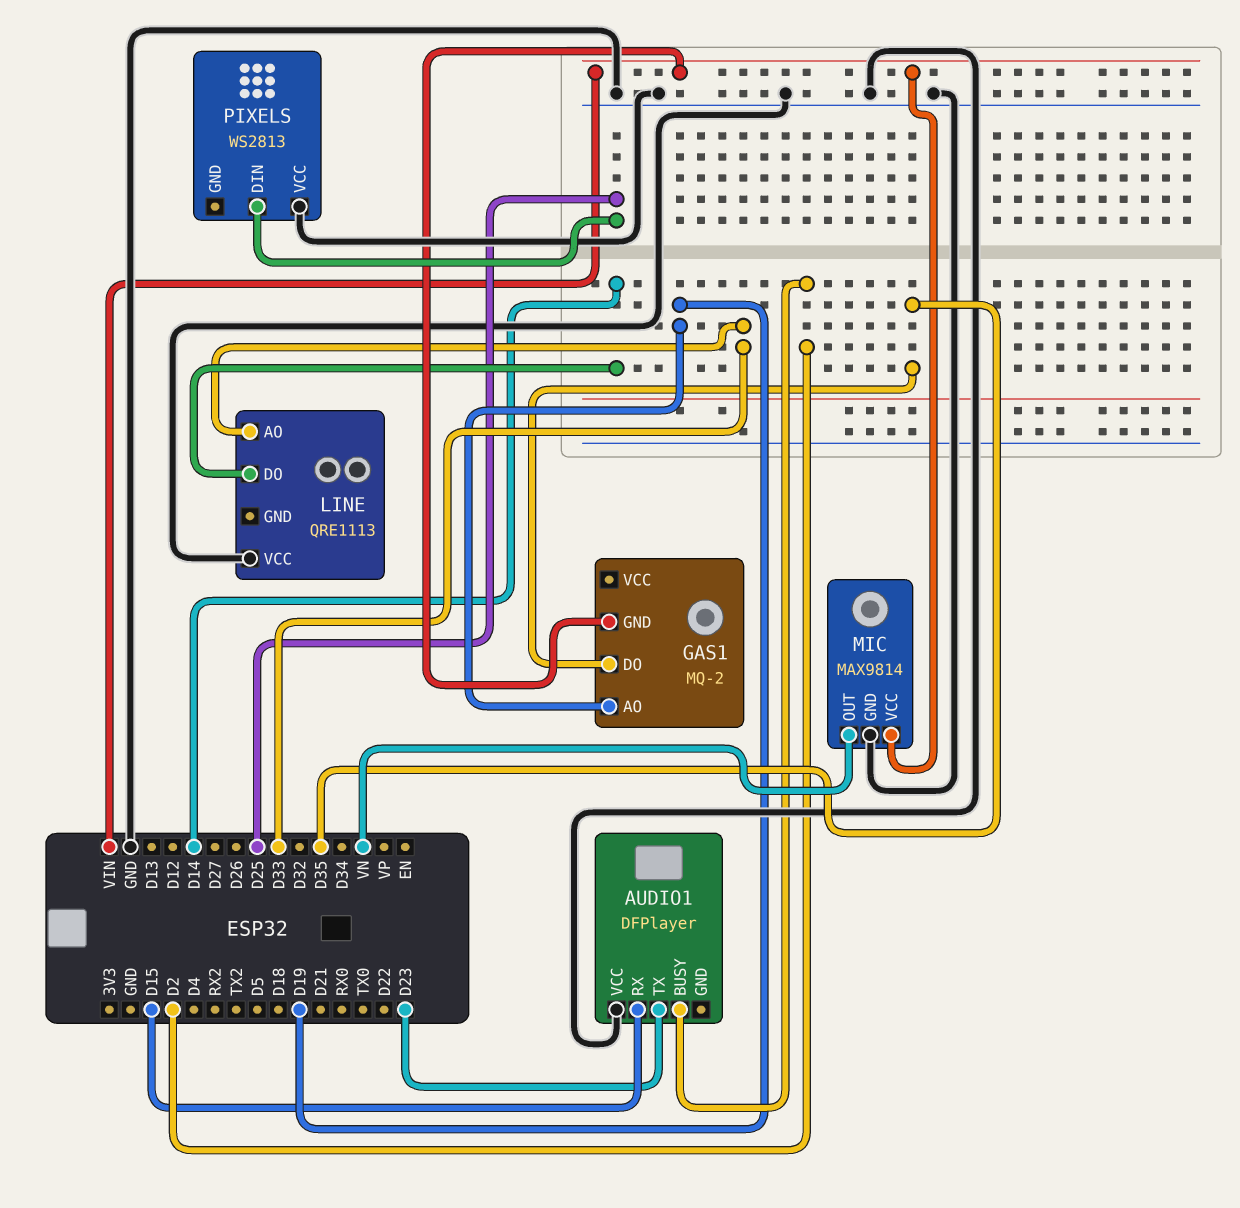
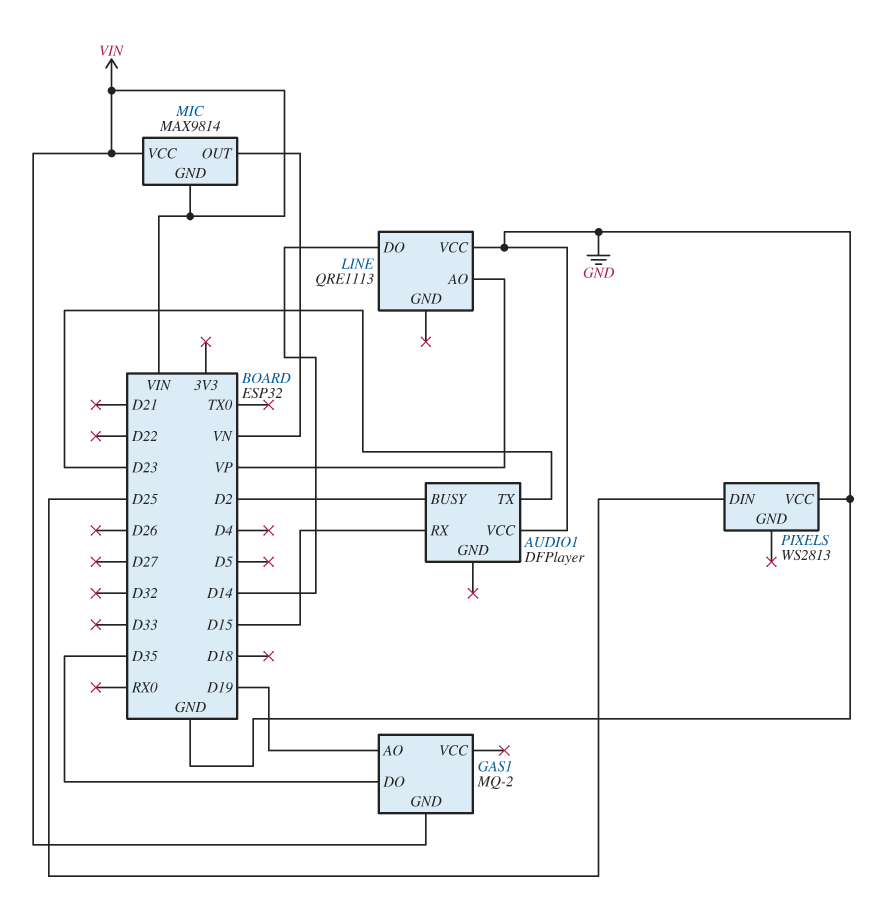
LINE pin AO: D33 -> VP
MIC pin GND: GND -> VIN

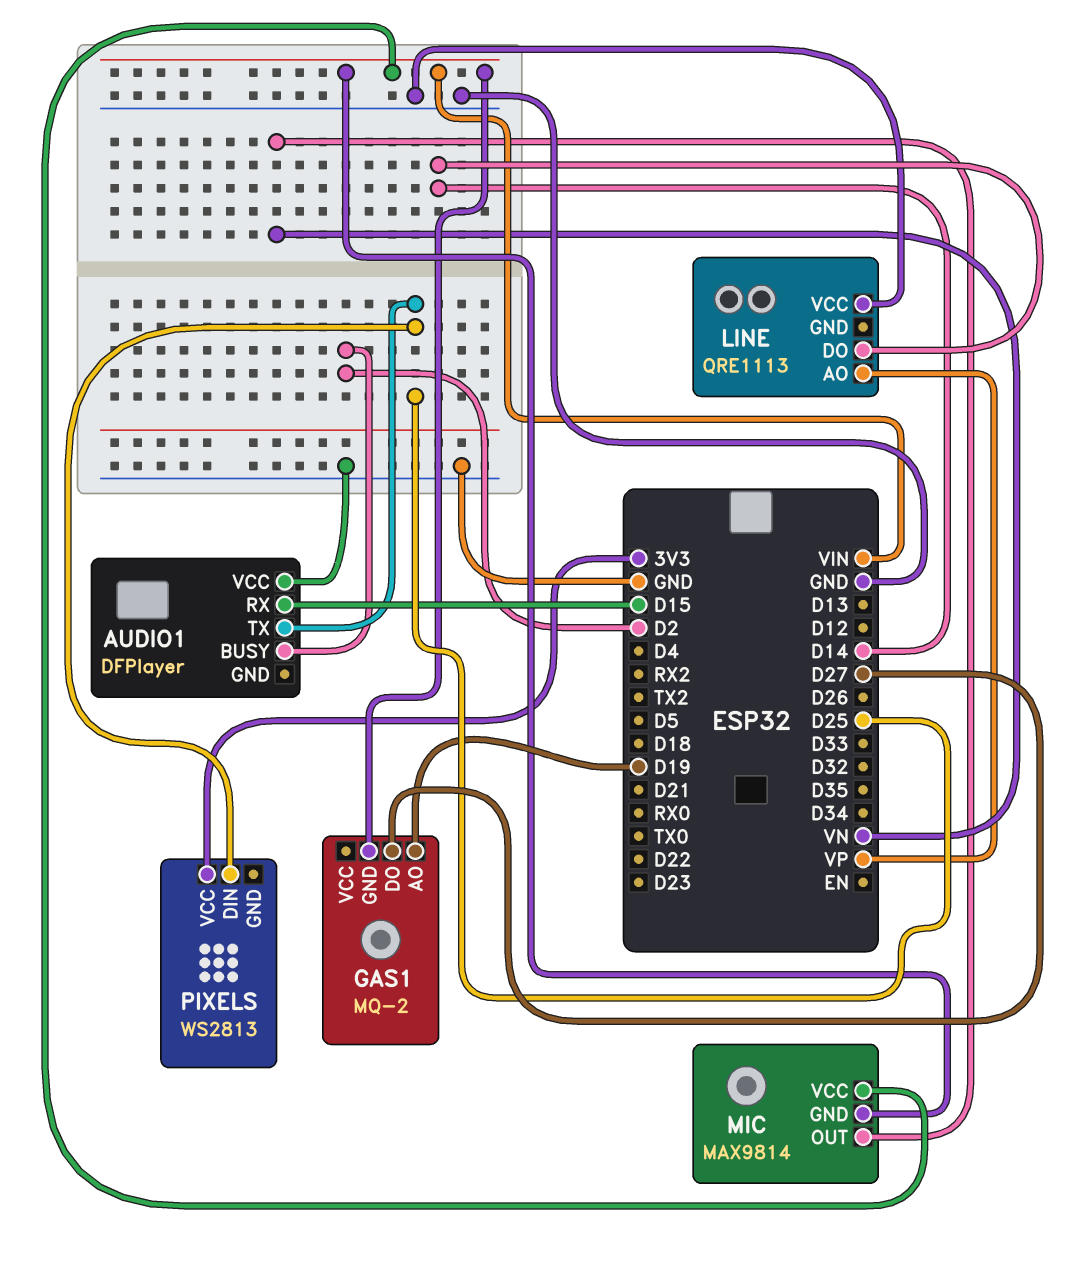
AUDIO1 pin TX: D23 -> D25
GAS1 pin DO: D35 -> D27
PIXELS pin VCC: GND -> 3V3

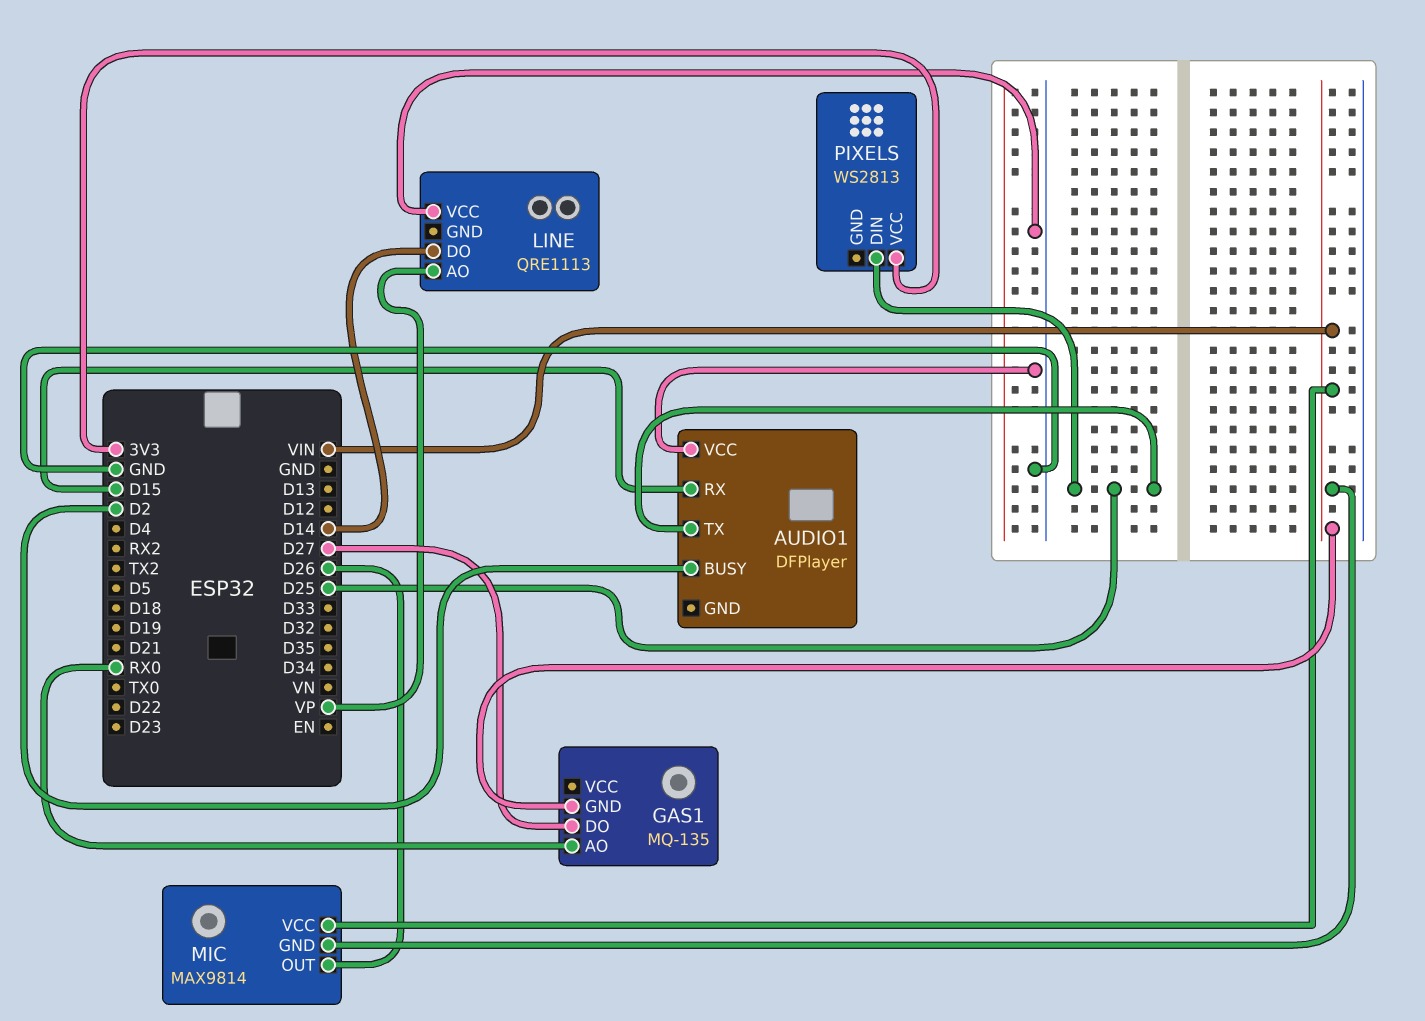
GAS1: MQ-2 -> MQ-135
GAS1 pin AO: D19 -> RX0
MIC pin OUT: VN -> D26

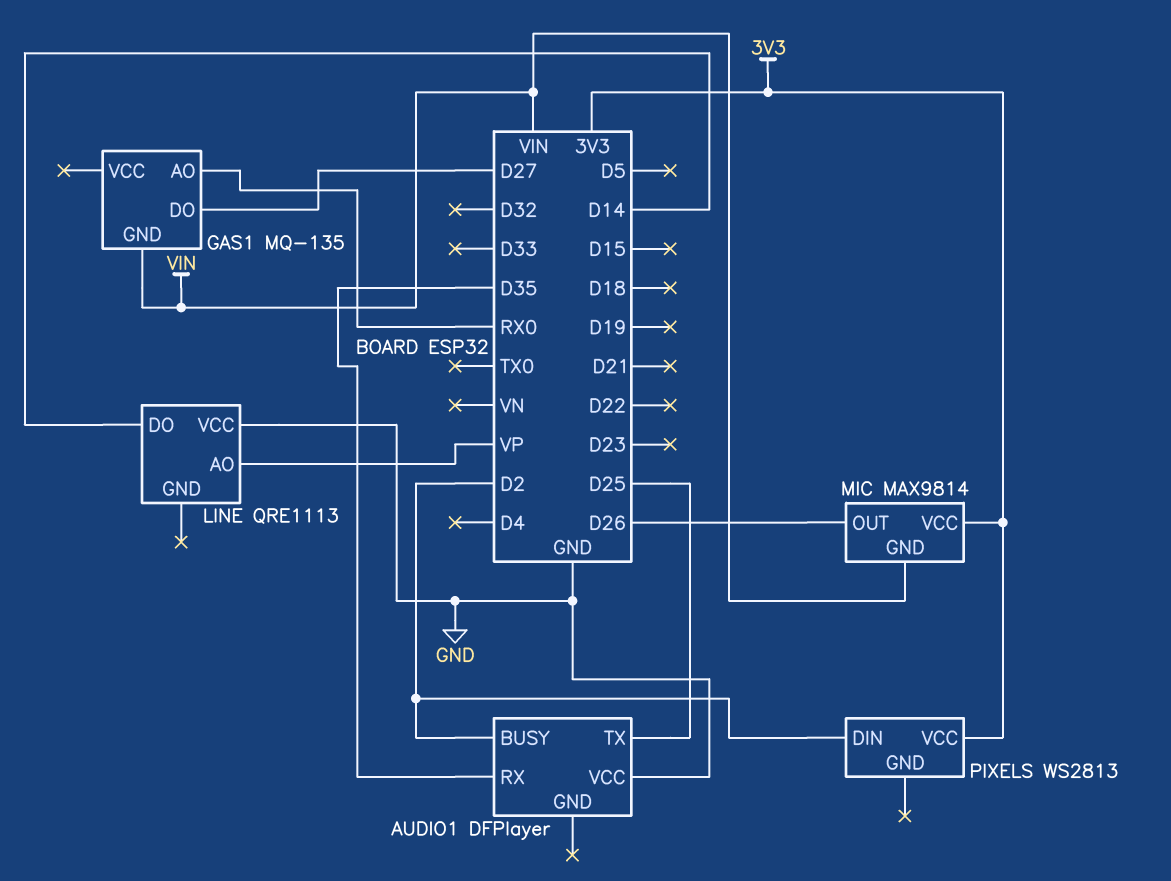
AUDIO1 pin RX: D15 -> D35
MIC pin VCC: VIN -> 3V3
PIXELS pin DIN: D25 -> D2

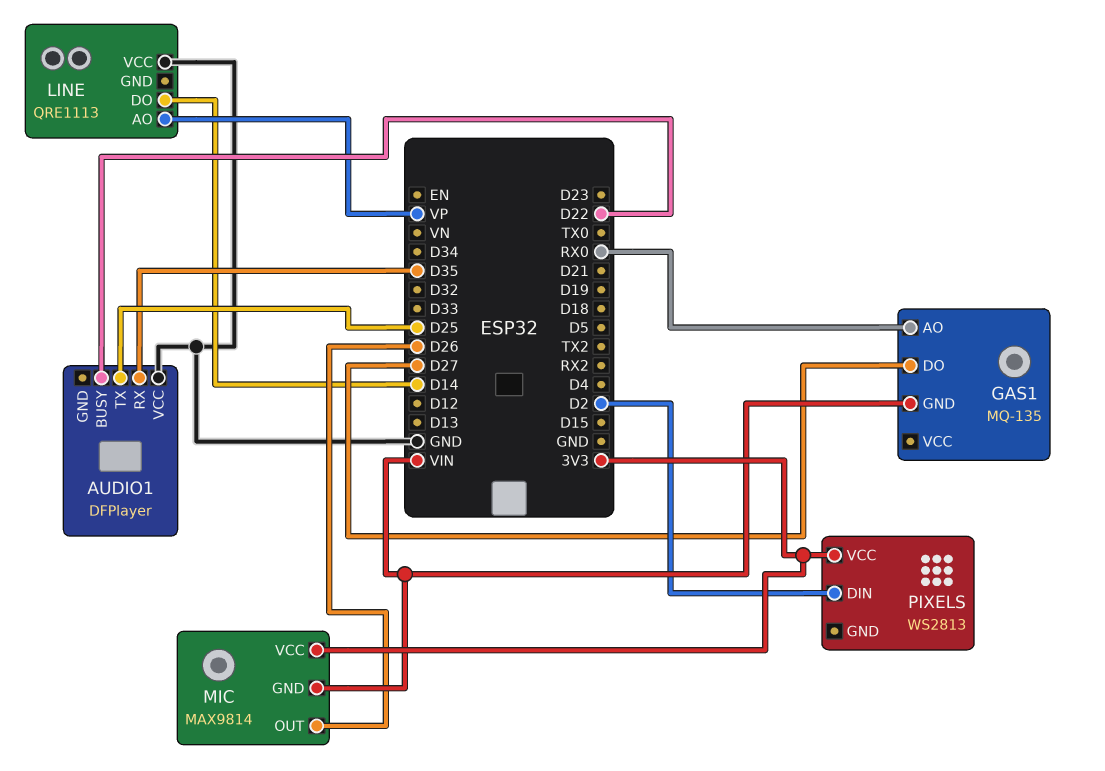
AUDIO1 pin BUSY: D2 -> D22

